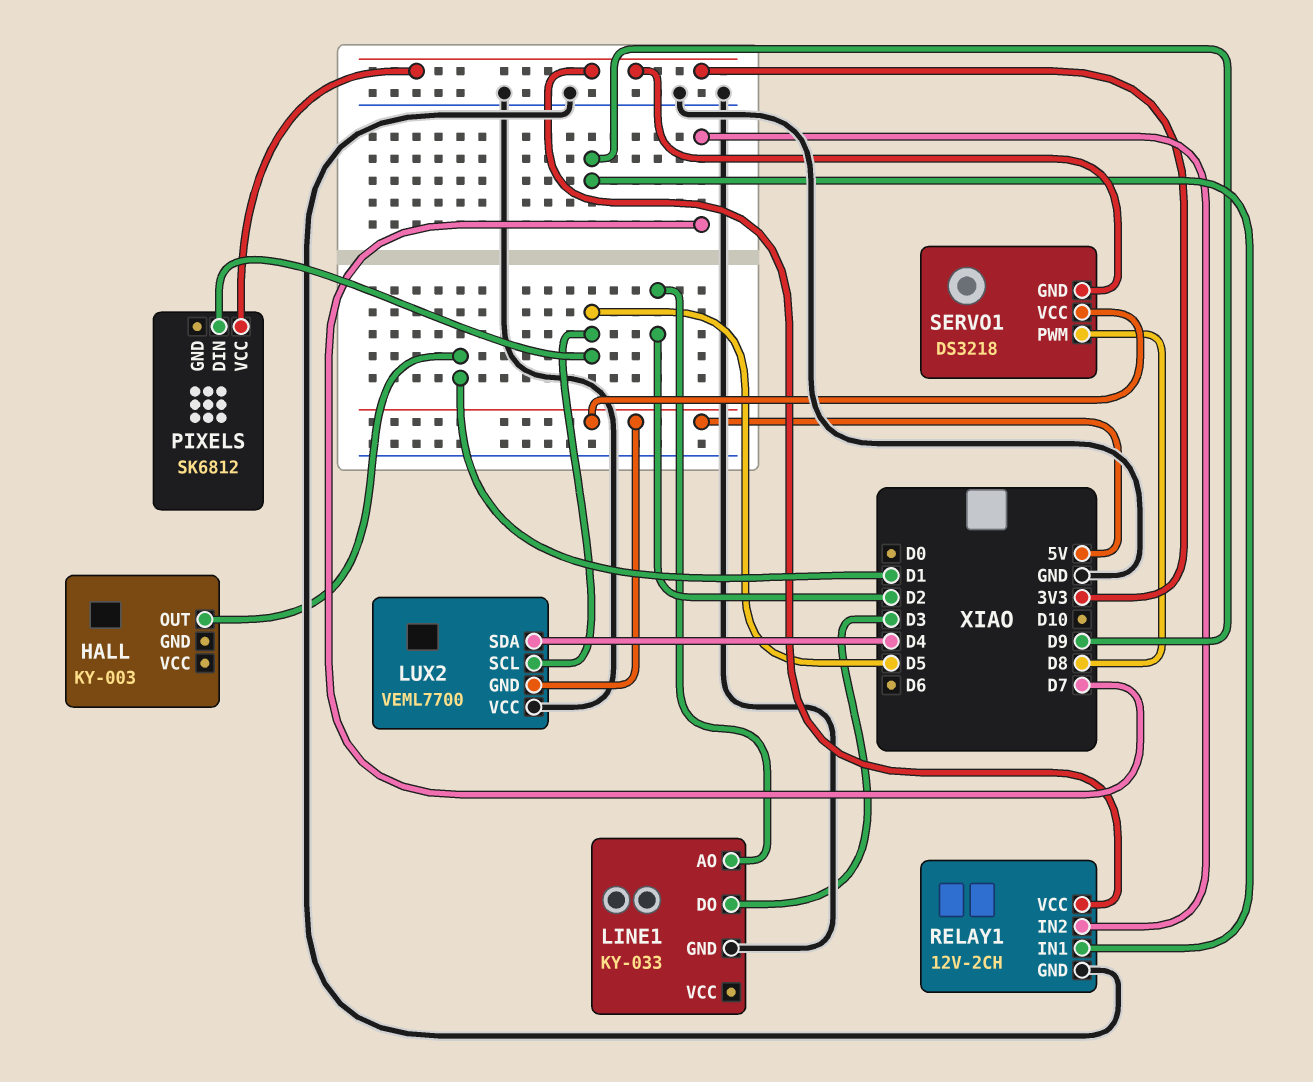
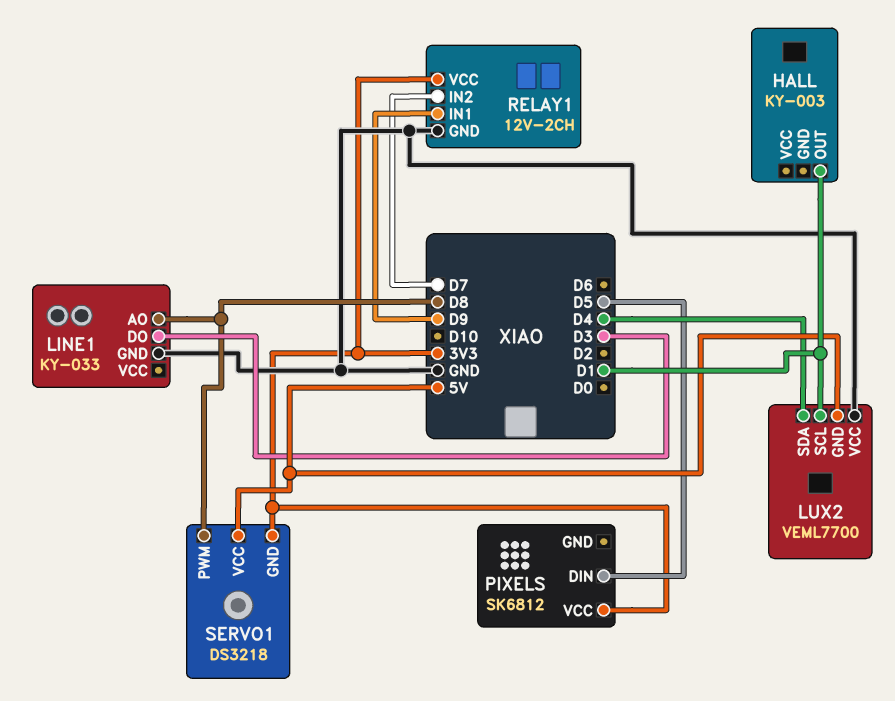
LINE1 pin AO: D2 -> D8
LUX2 pin SCL: D5 -> D1

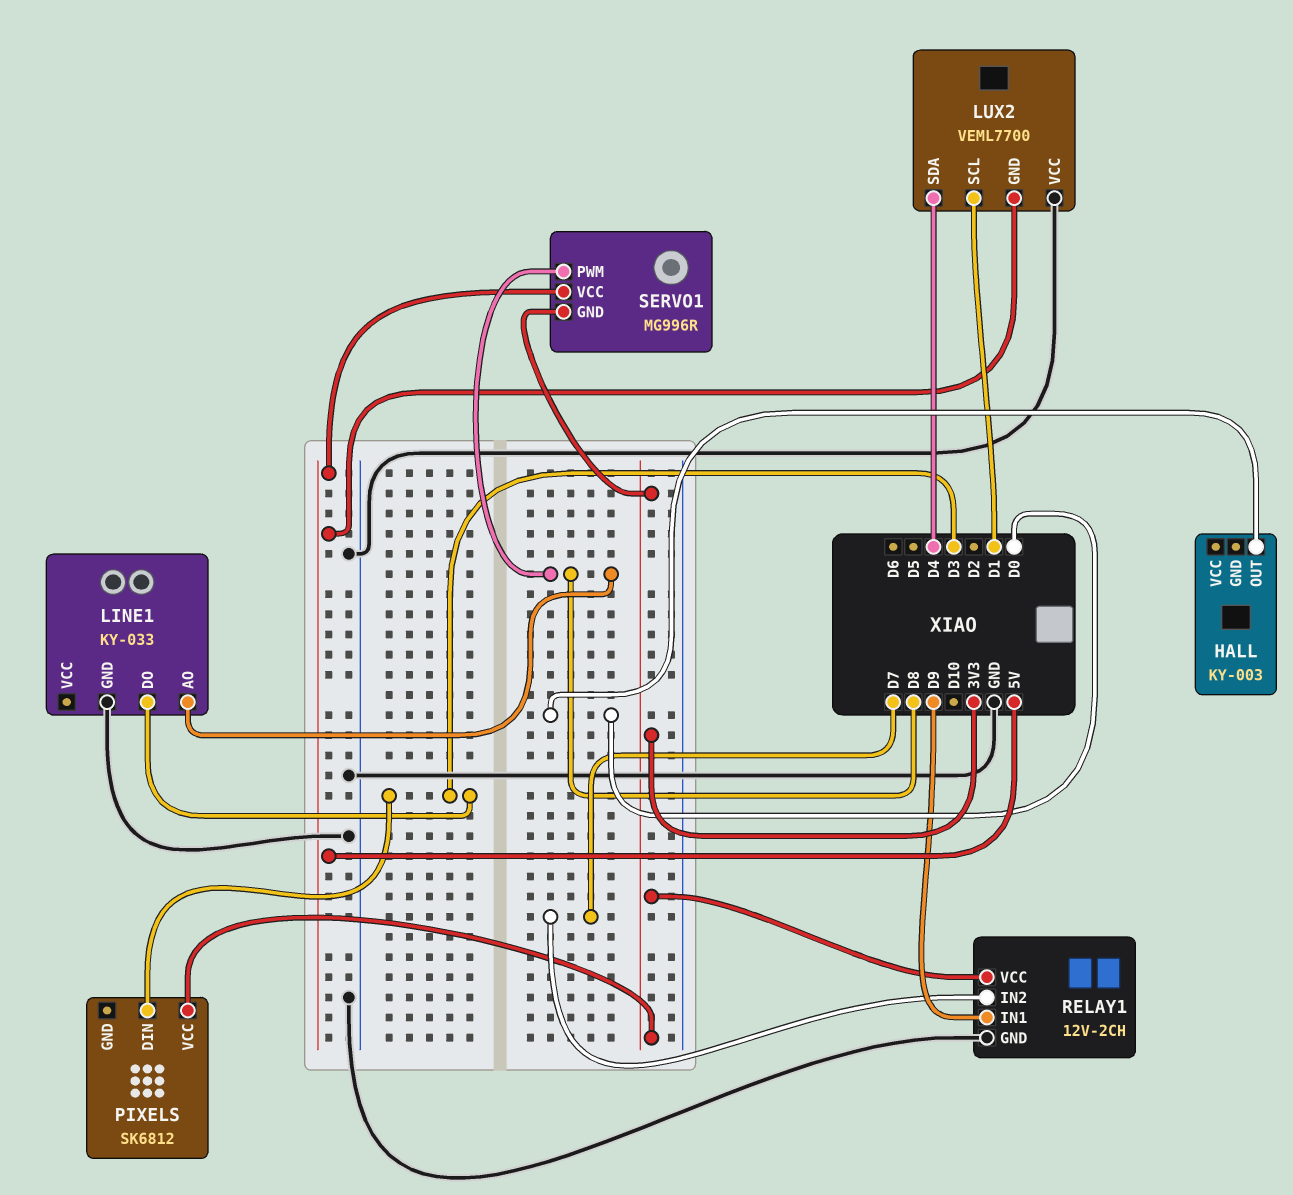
HALL pin OUT: D1 -> D0
PIXELS pin DIN: D5 -> D3
SERVO1: DS3218 -> MG996R

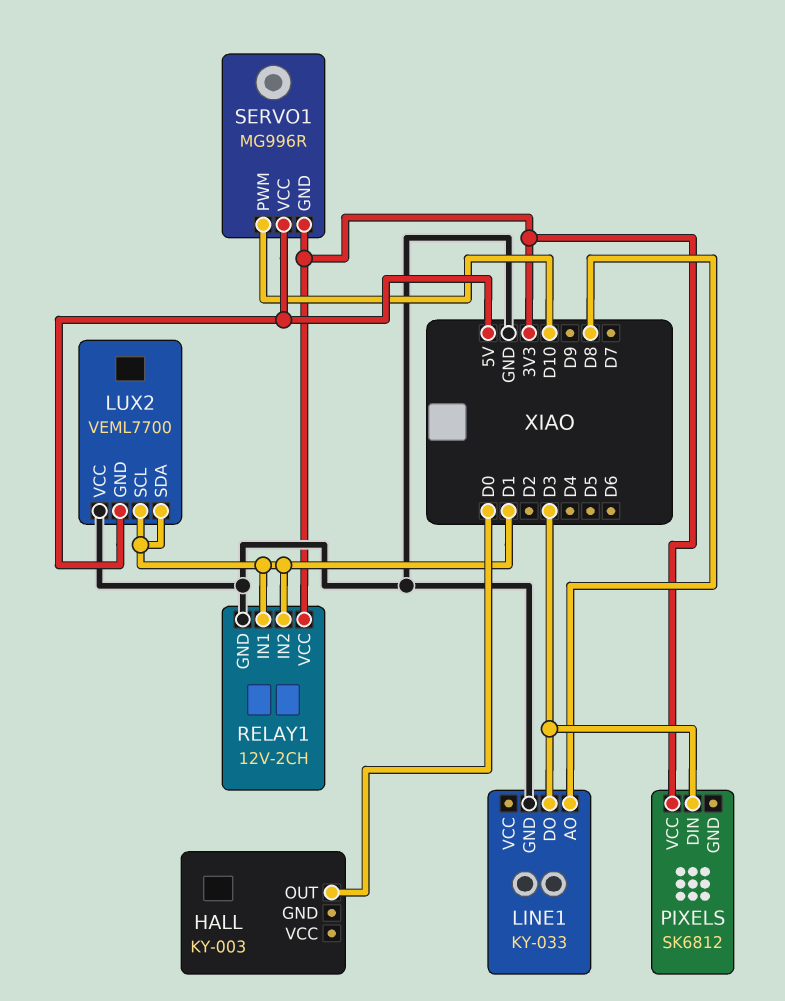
LUX2 pin SDA: D4 -> D1
RELAY1 pin IN1: D9 -> D1
RELAY1 pin IN2: D7 -> D1
SERVO1 pin PWM: D8 -> D10

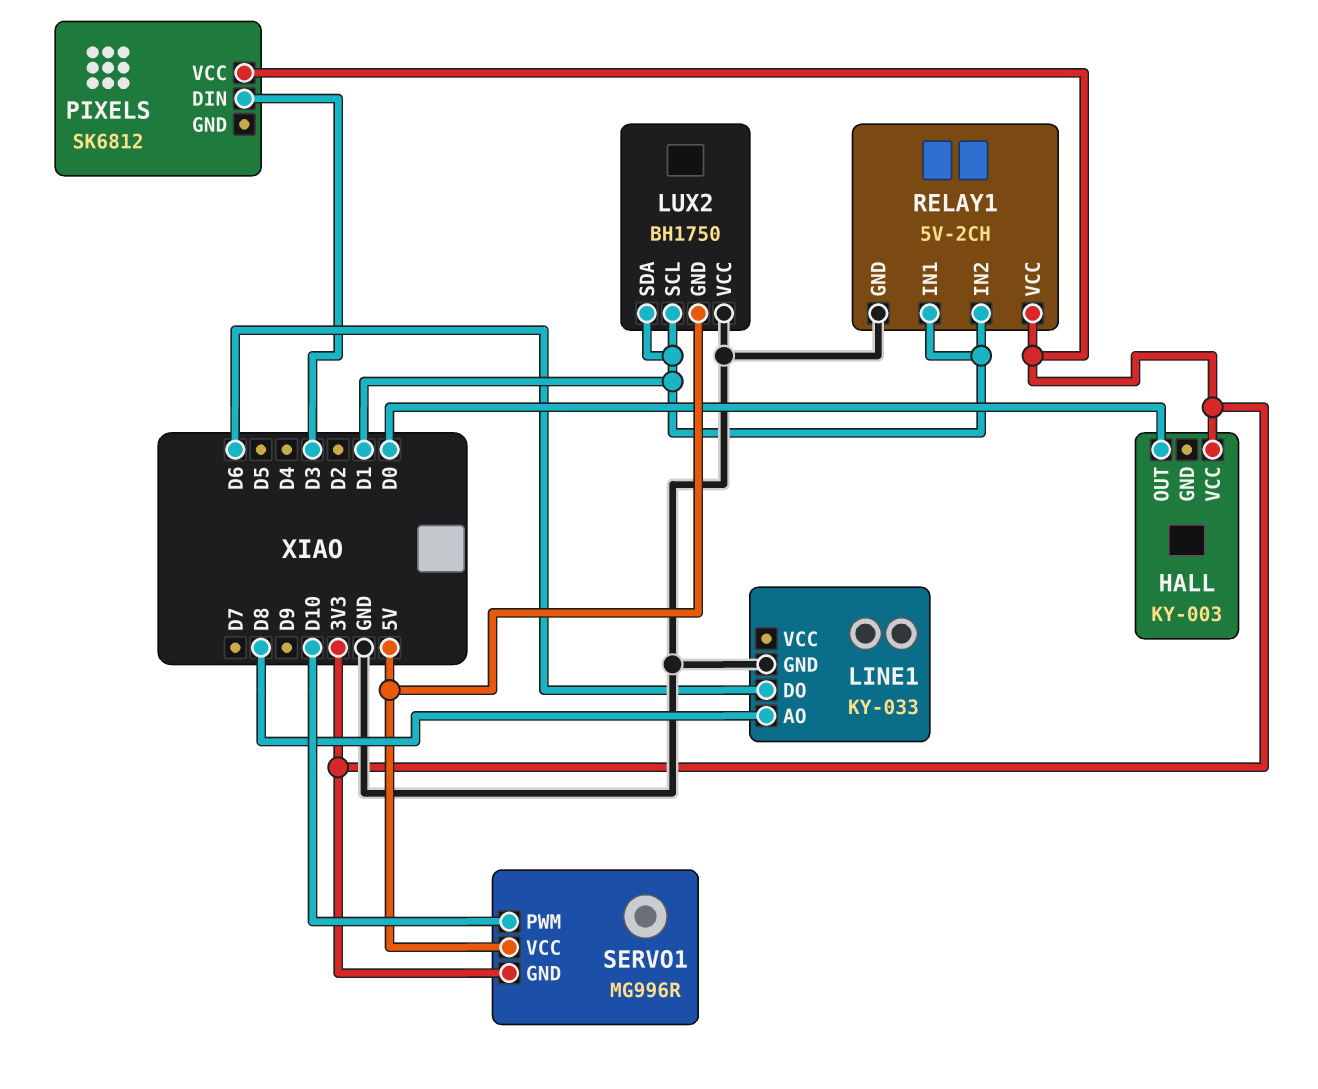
HALL pin VCC: none -> 3V3
LINE1 pin DO: D3 -> D6
LUX2: VEML7700 -> BH1750
RELAY1: 12V-2CH -> 5V-2CH

